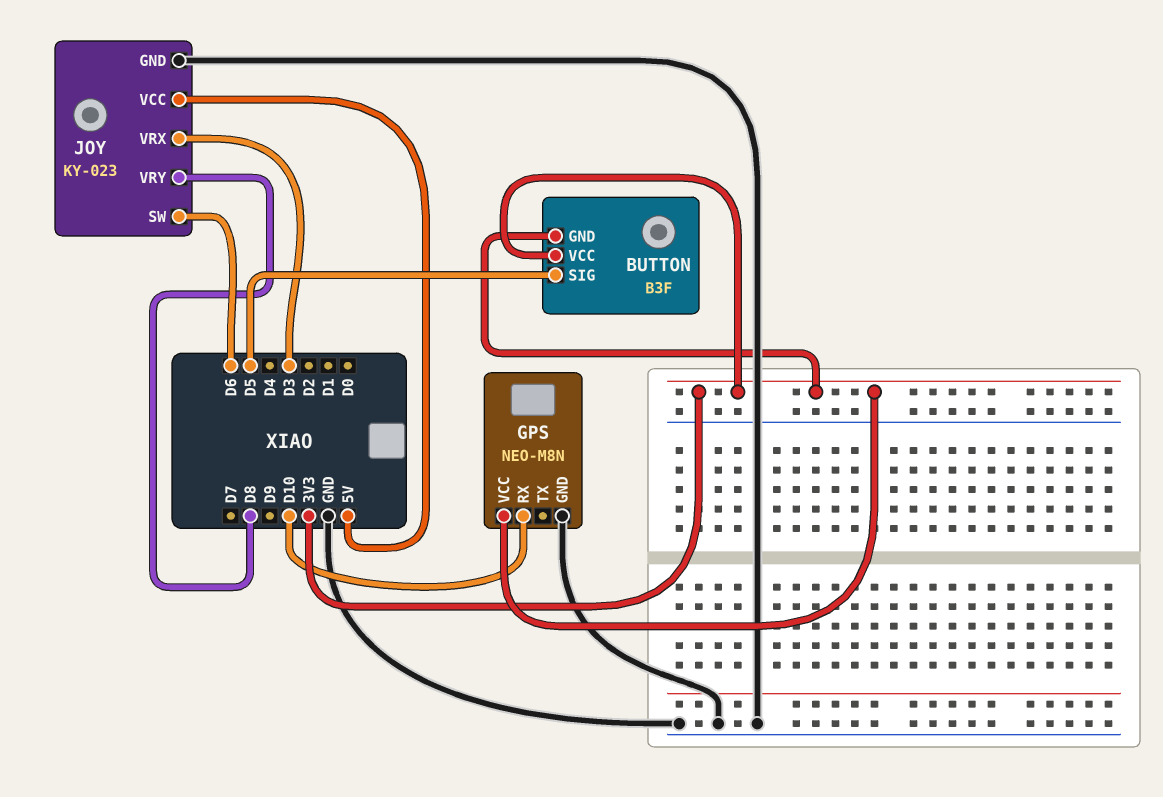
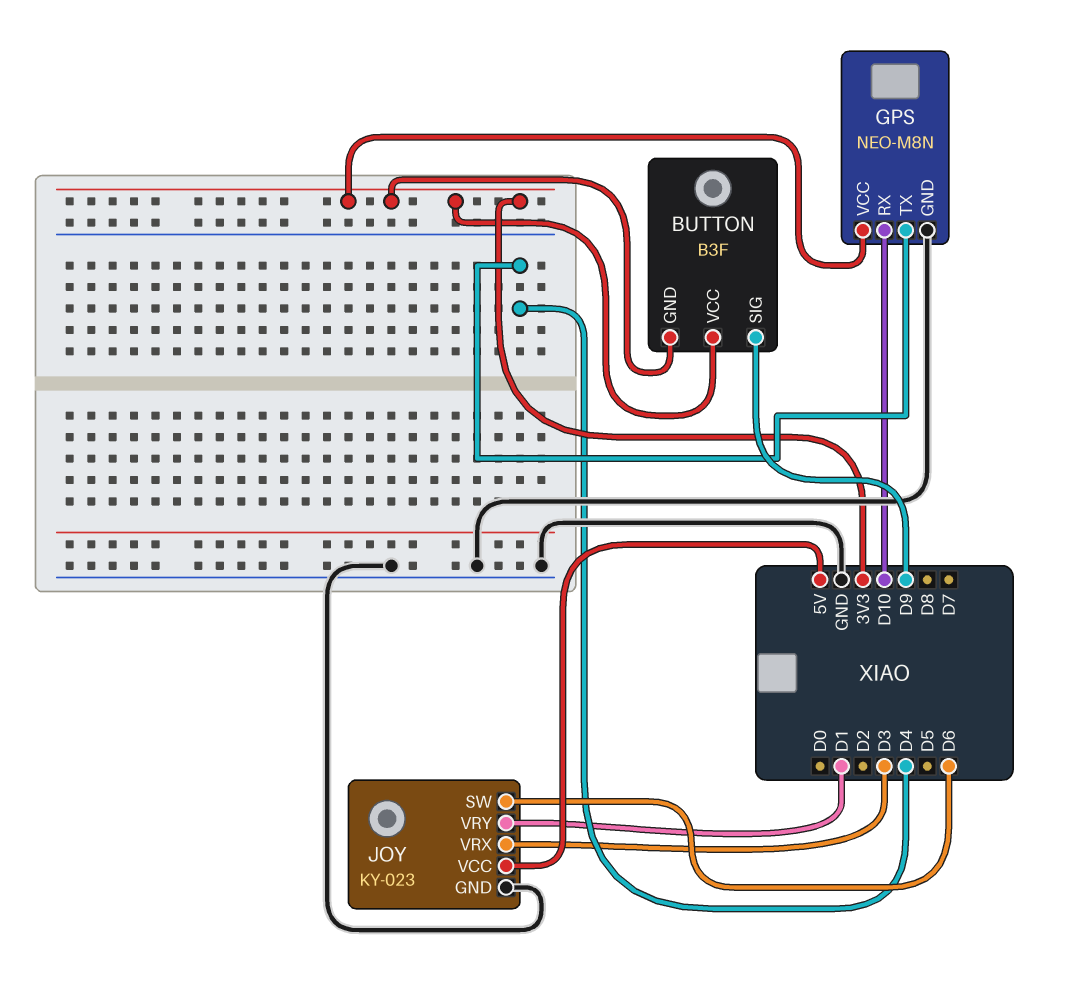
BUTTON pin SIG: D5 -> D9
GPS pin TX: none -> D4
JOY pin VRY: D8 -> D1

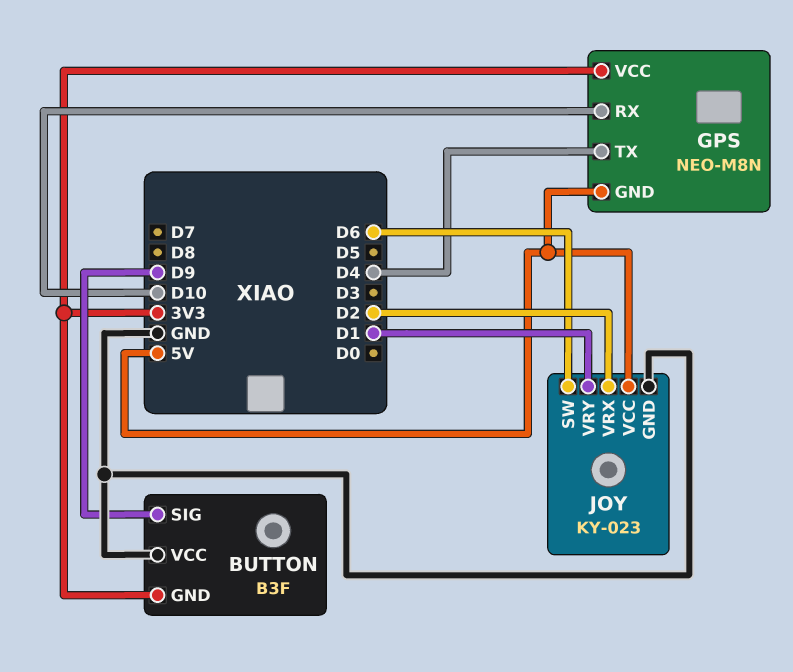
BUTTON pin VCC: 3V3 -> GND
GPS pin GND: GND -> 5V
JOY pin VRX: D3 -> D2

